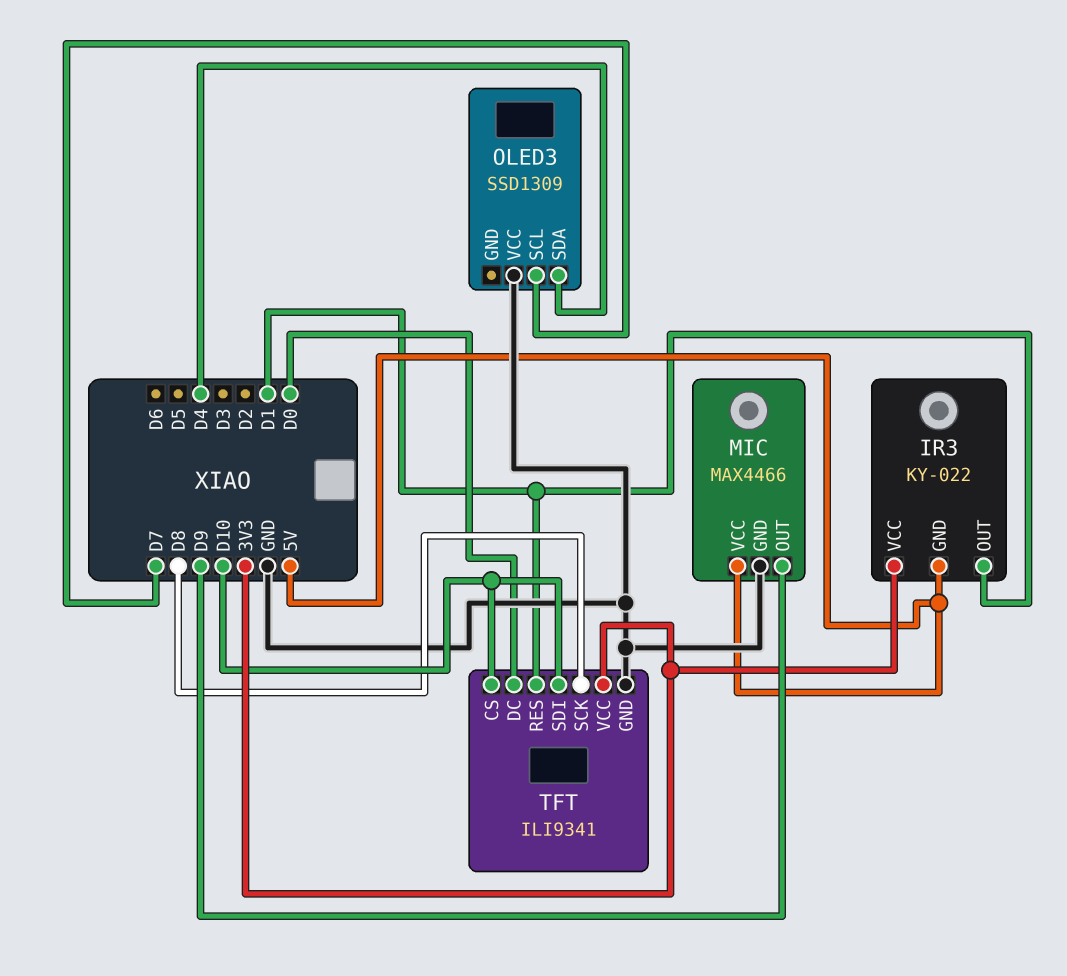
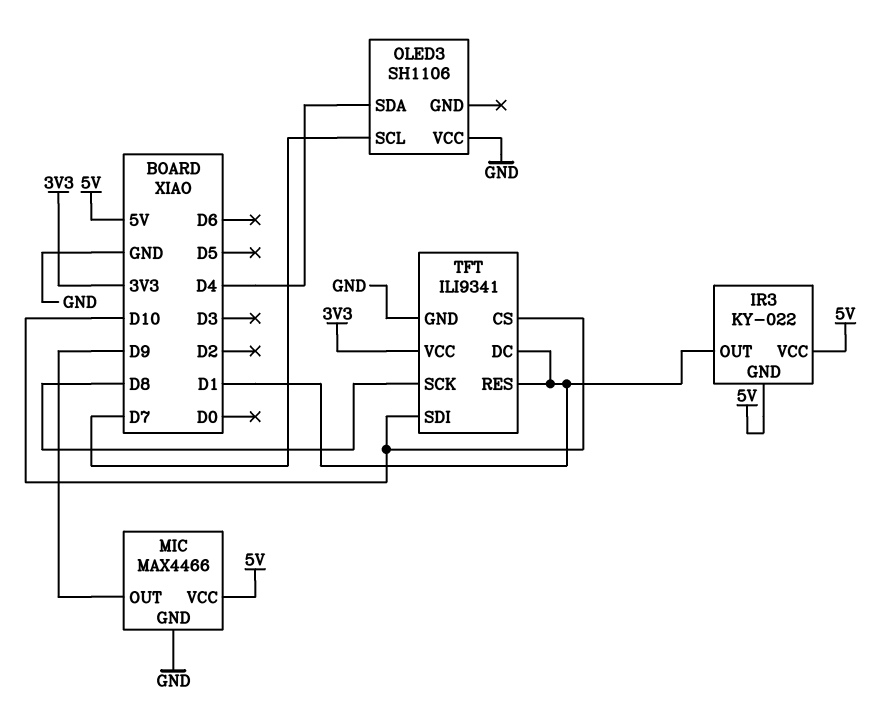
IR3 pin VCC: 3V3 -> 5V
OLED3: SSD1309 -> SH1106
TFT pin DC: D0 -> D1

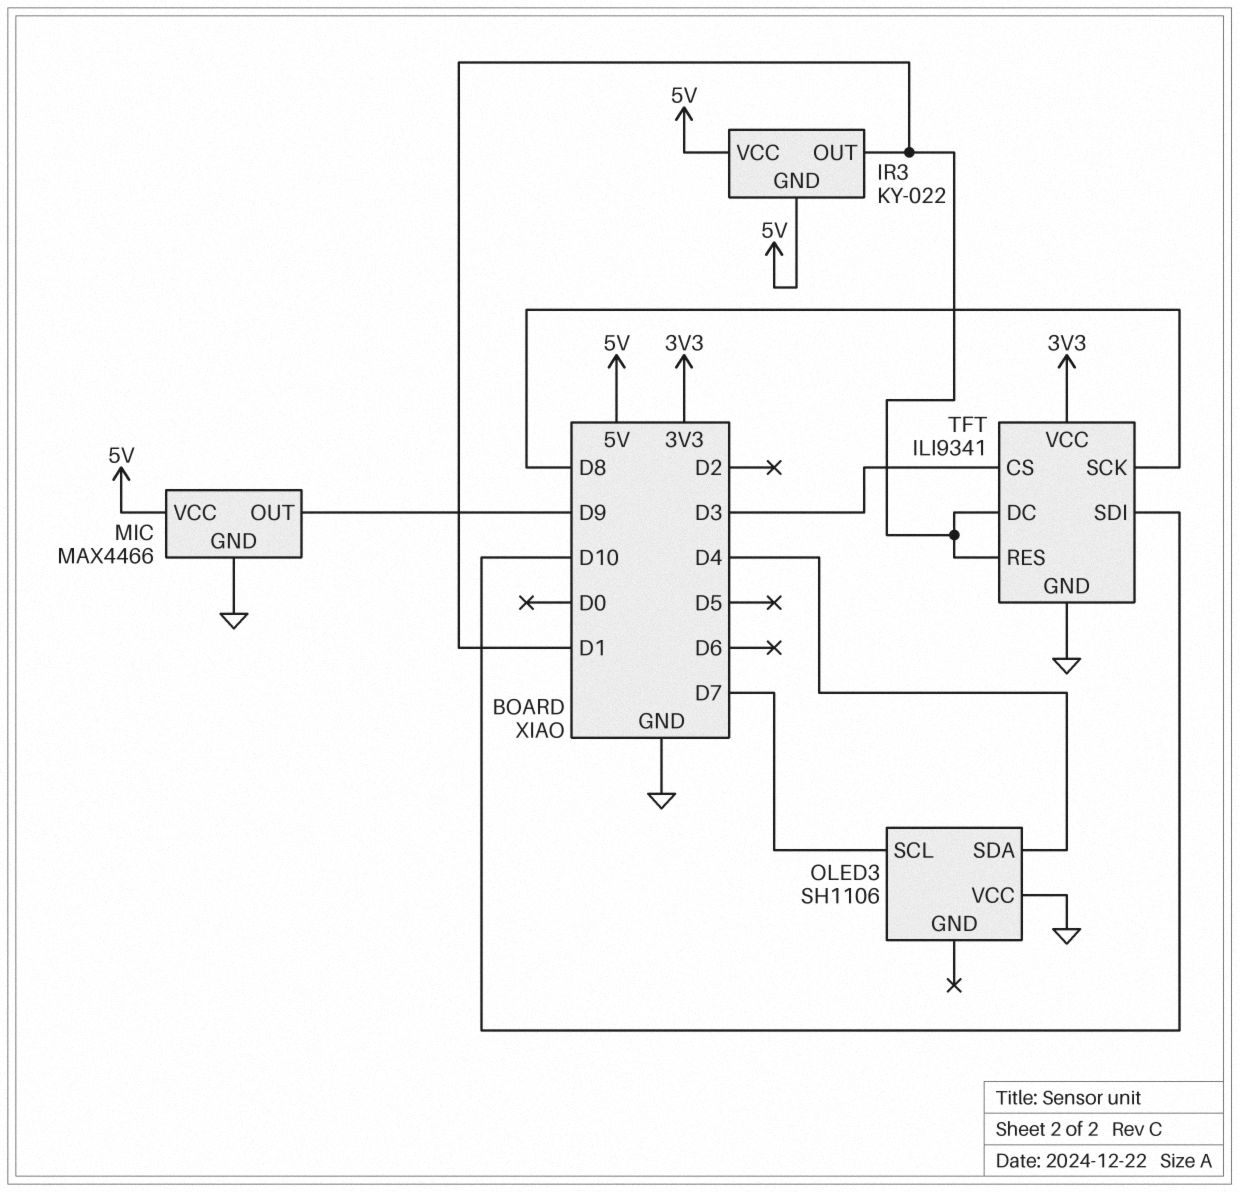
TFT pin CS: D10 -> D3

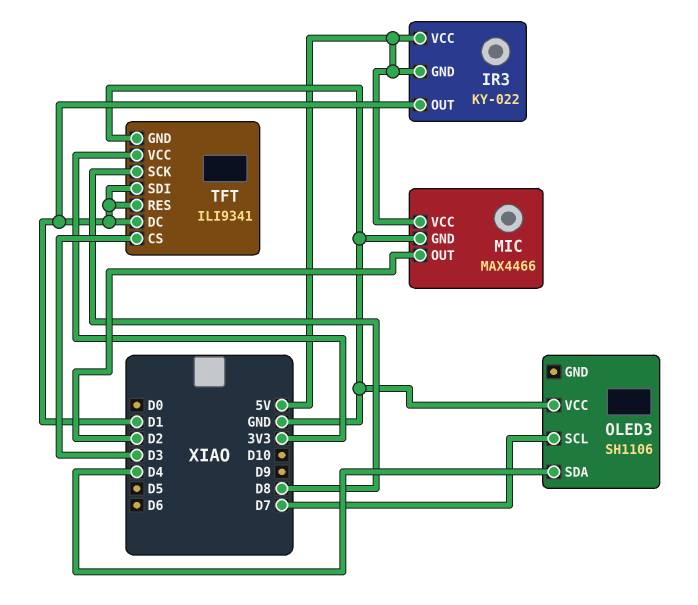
MIC pin OUT: D9 -> D2
TFT pin SDI: D10 -> D1

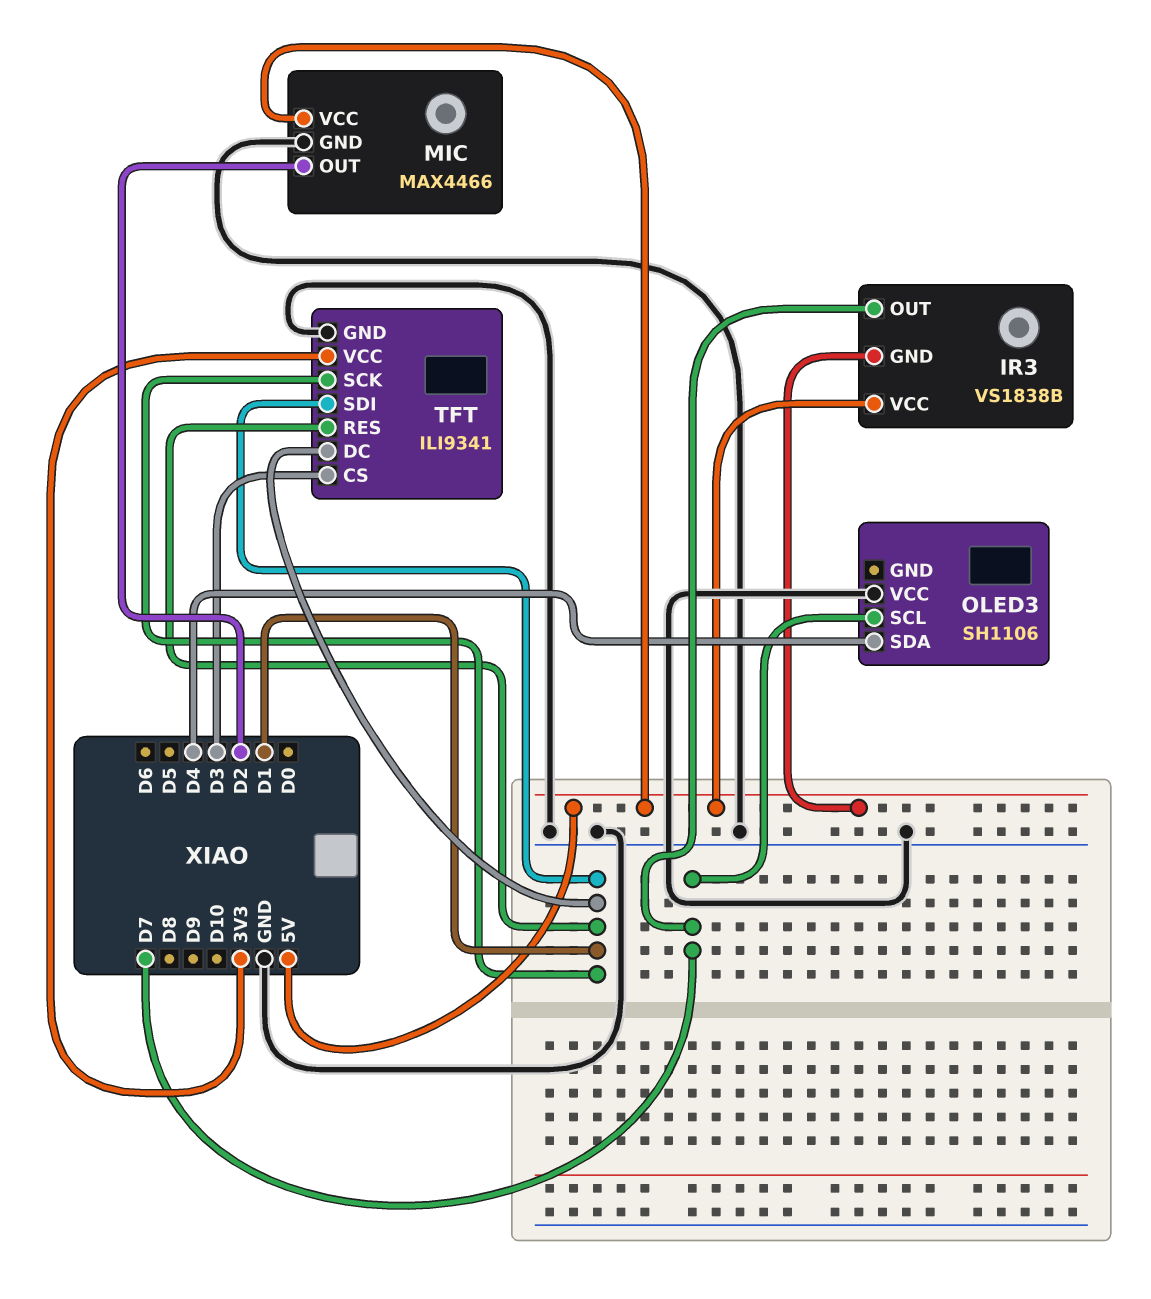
IR3: KY-022 -> VS1838B
IR3 pin OUT: D1 -> D7
TFT pin SCK: D8 -> D1

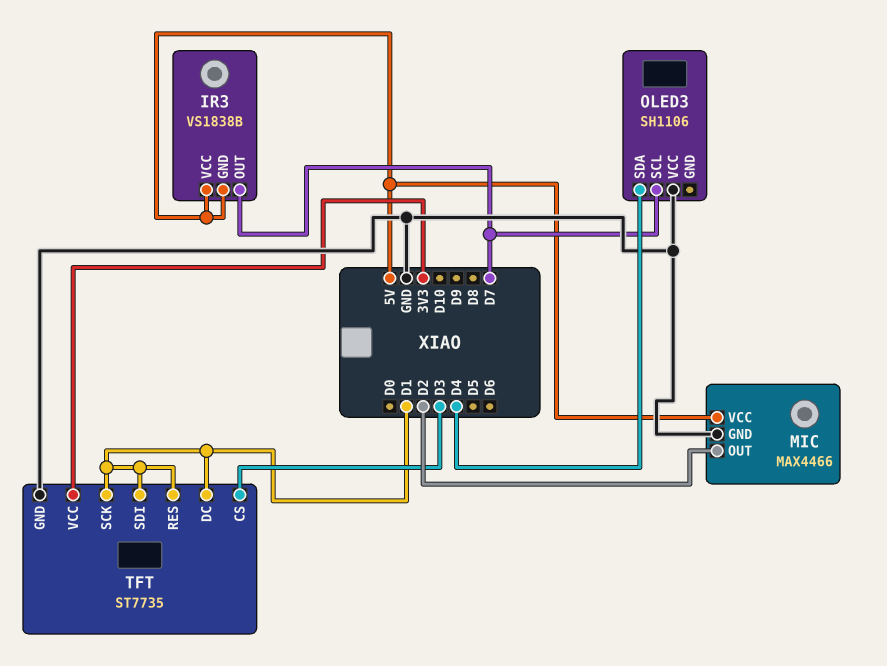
TFT: ILI9341 -> ST7735

